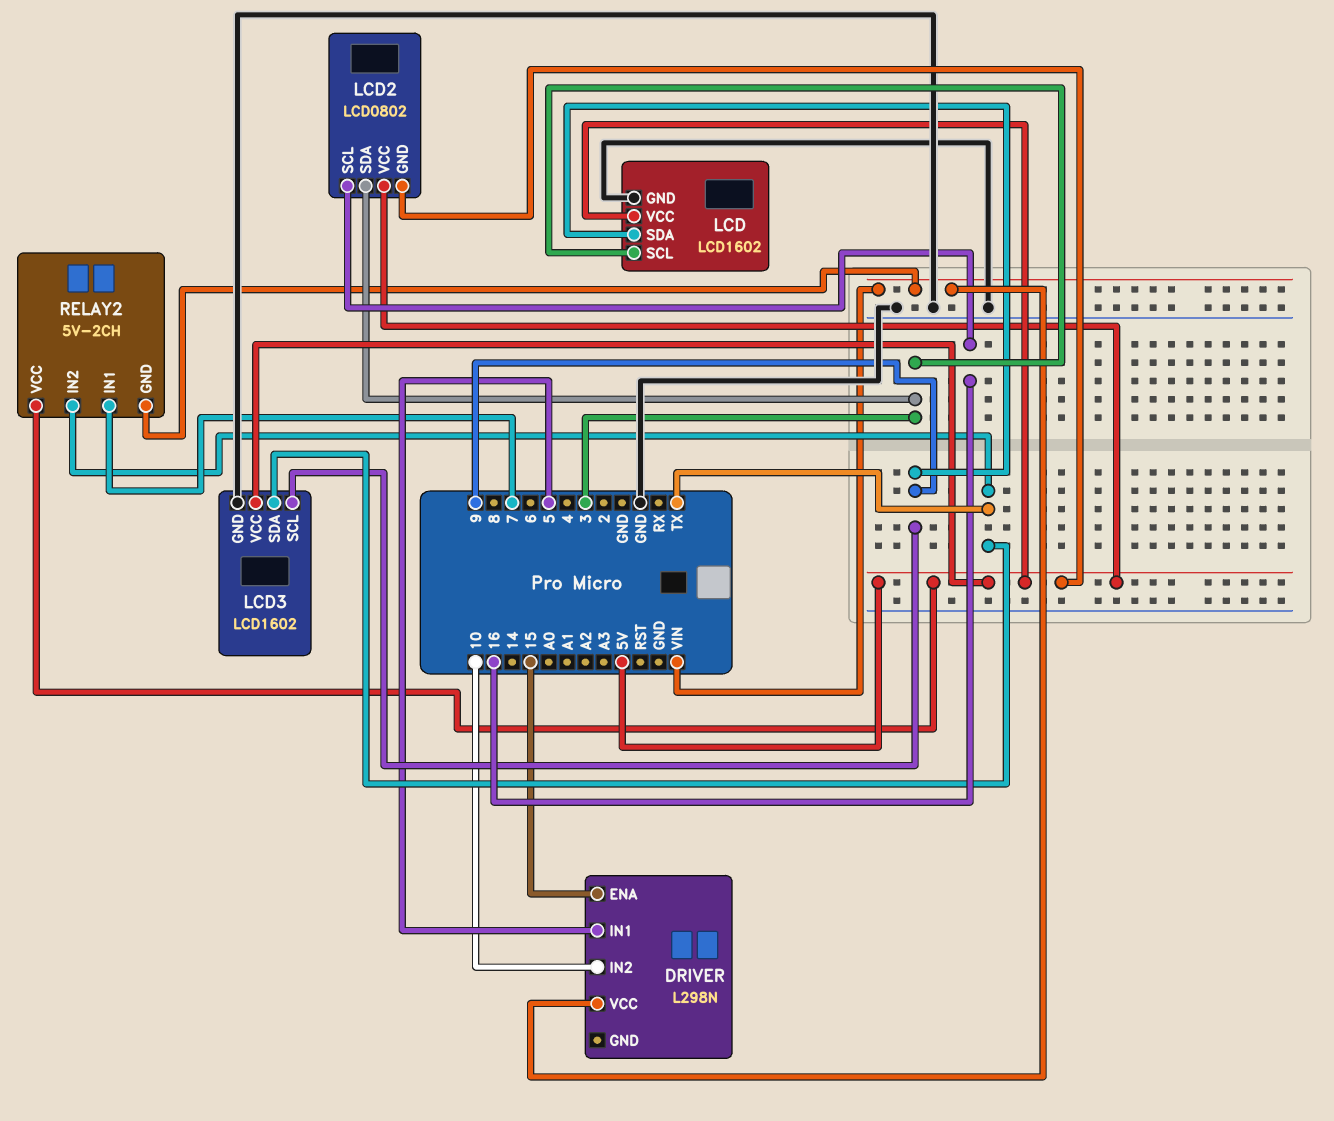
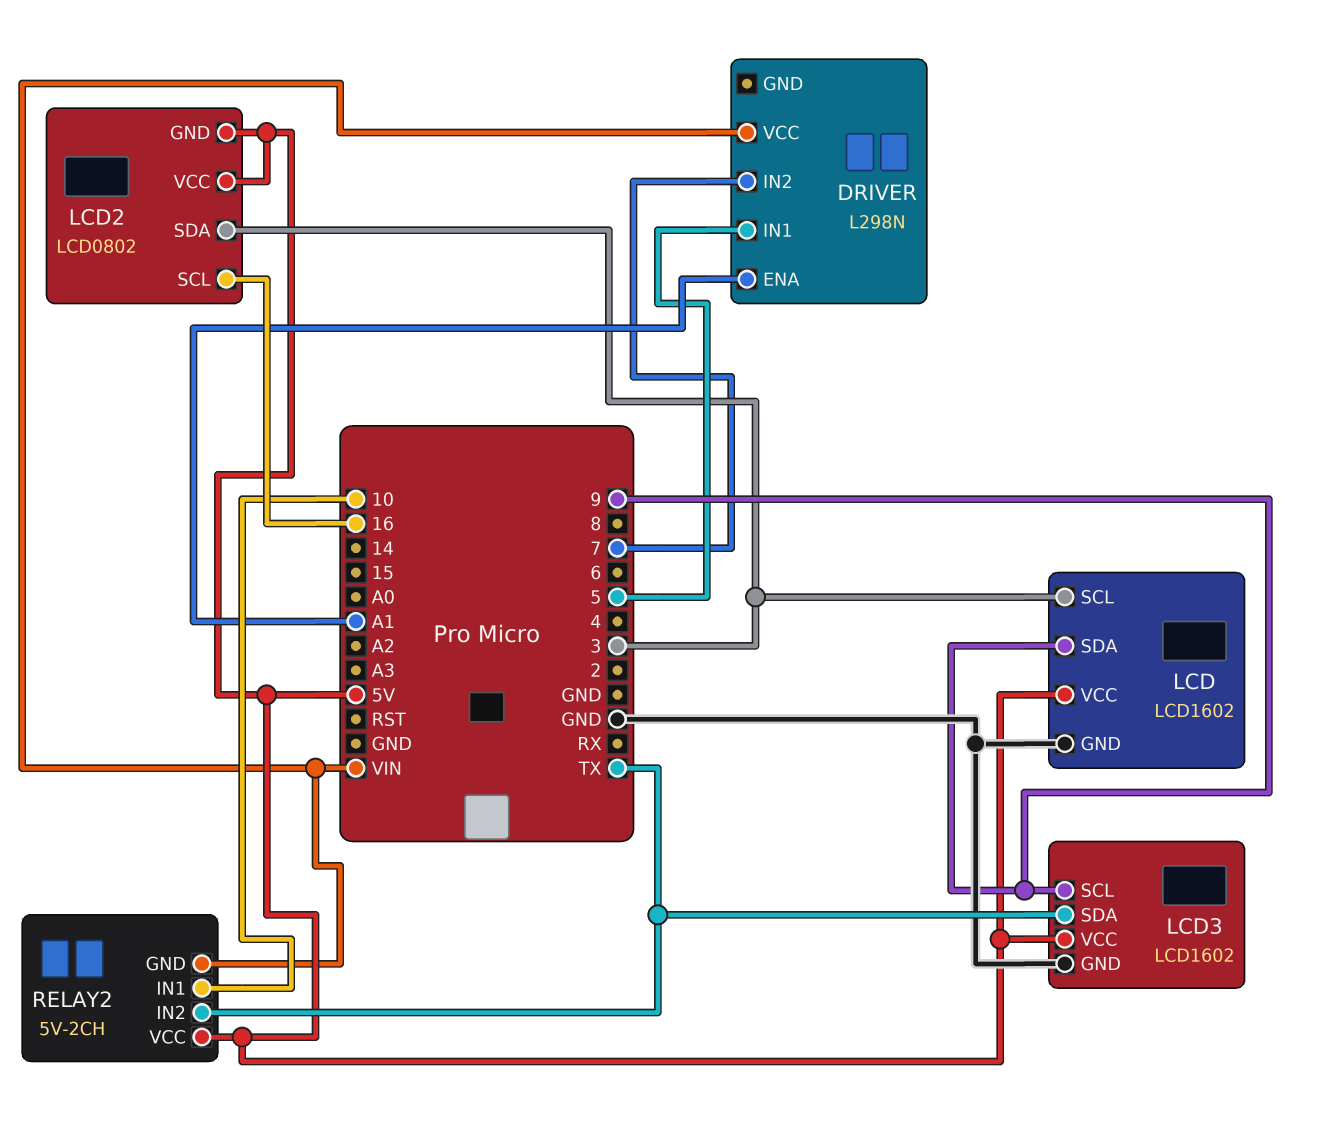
DRIVER pin ENA: 15 -> A1
DRIVER pin IN2: 10 -> 7
RELAY2 pin IN1: 7 -> 10

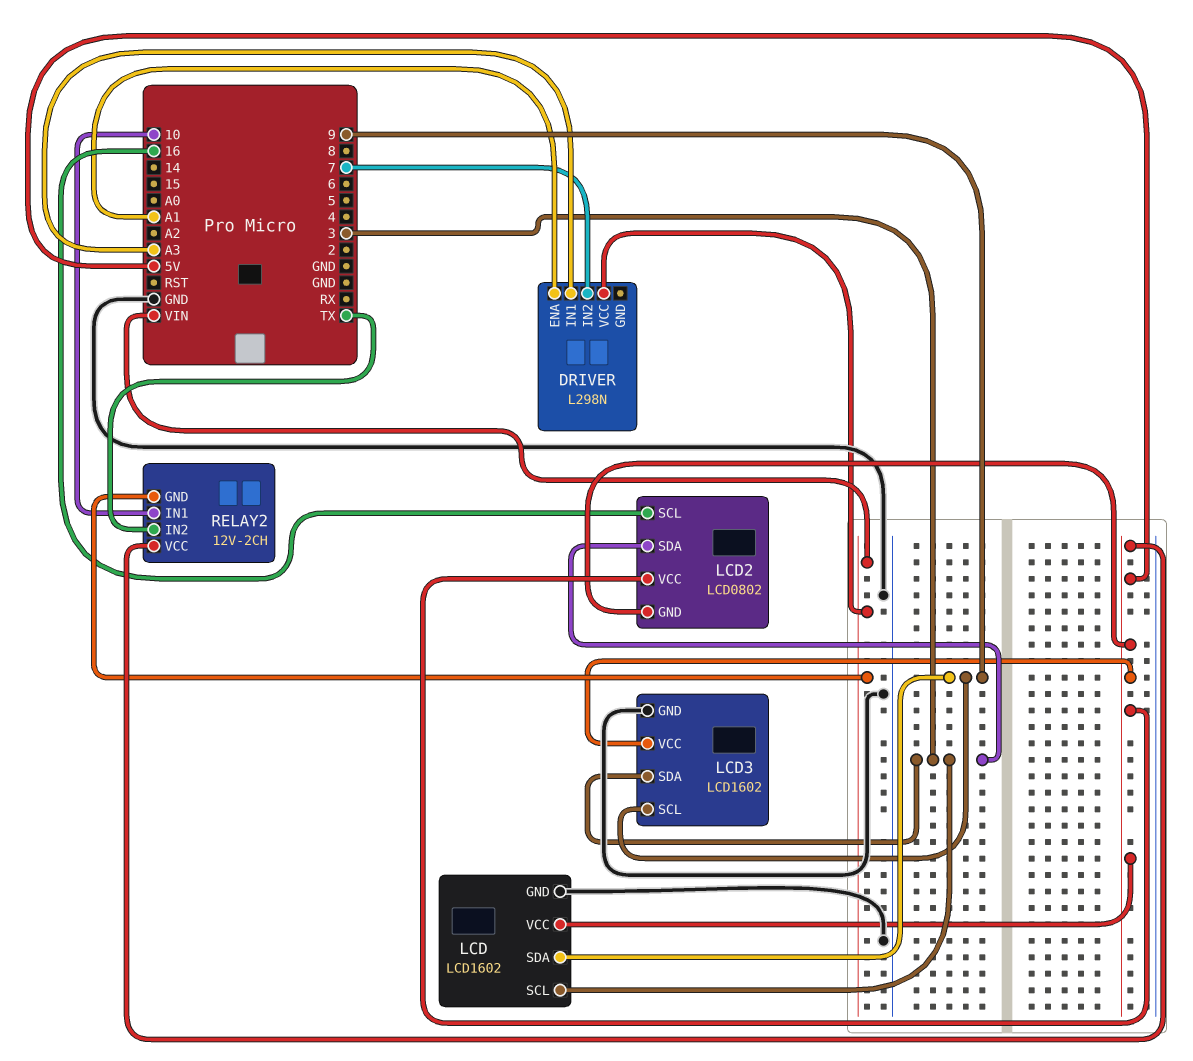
DRIVER pin IN1: 5 -> A3
LCD3 pin SDA: TX -> 3
RELAY2: 5V-2CH -> 12V-2CH

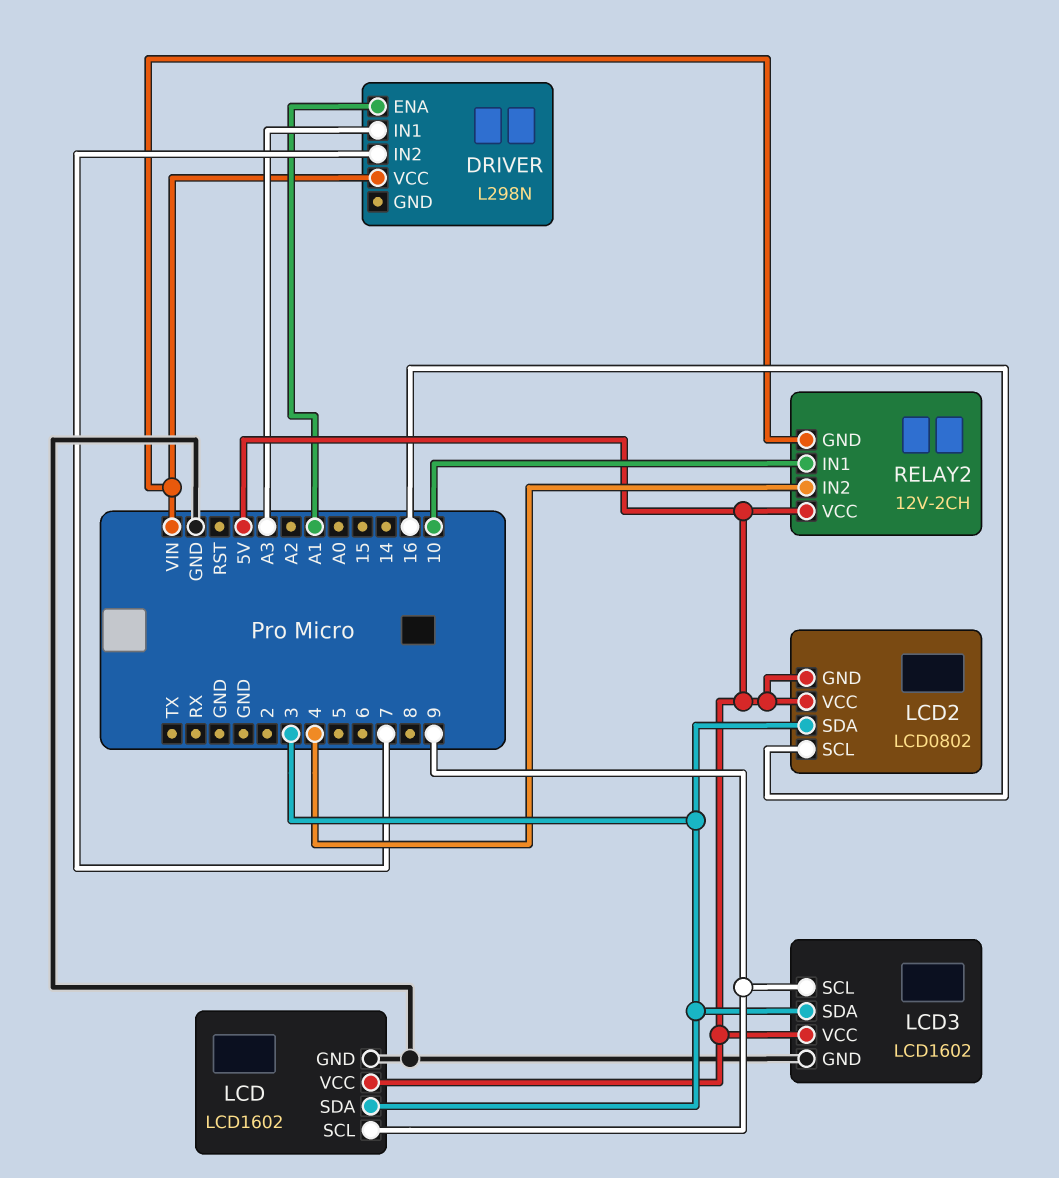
LCD pin SCL: 3 -> 9
LCD pin SDA: 9 -> 3
RELAY2 pin IN2: TX -> 4

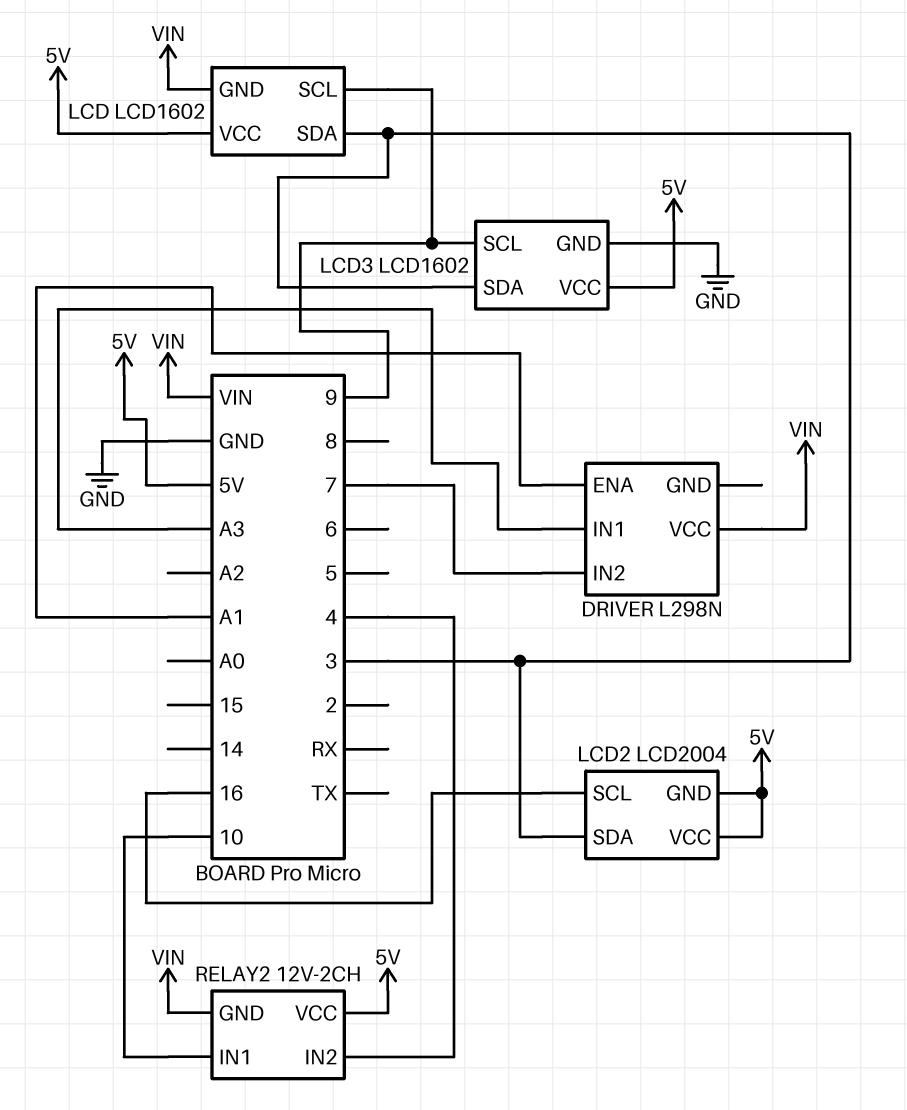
LCD pin GND: GND -> VIN
LCD2: LCD0802 -> LCD2004

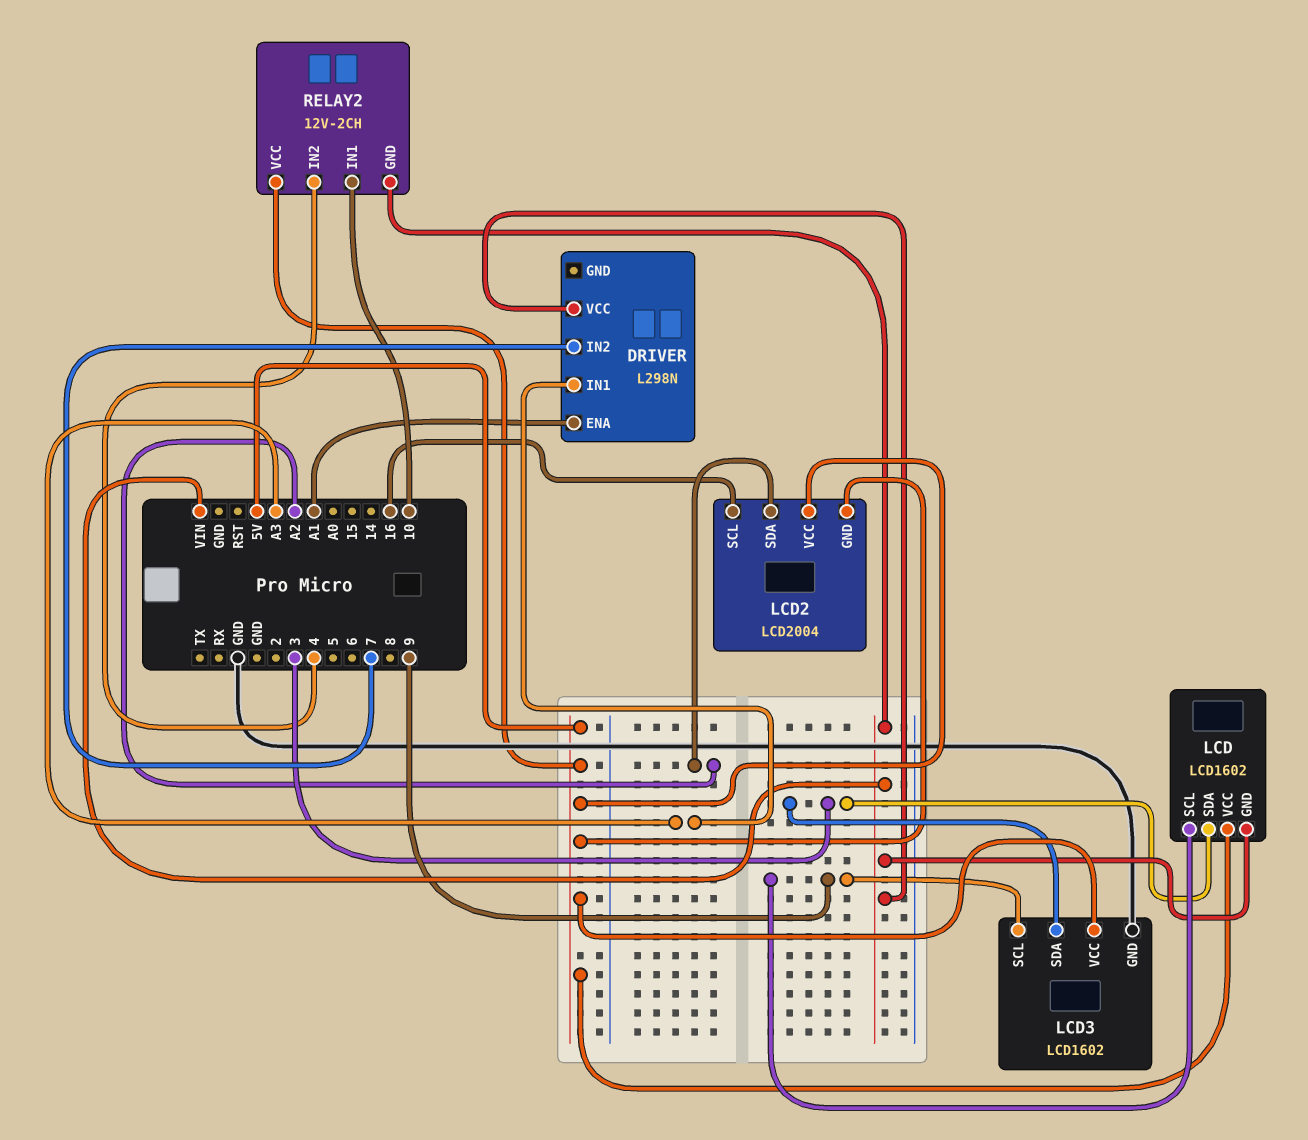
LCD2 pin SDA: 3 -> A2

